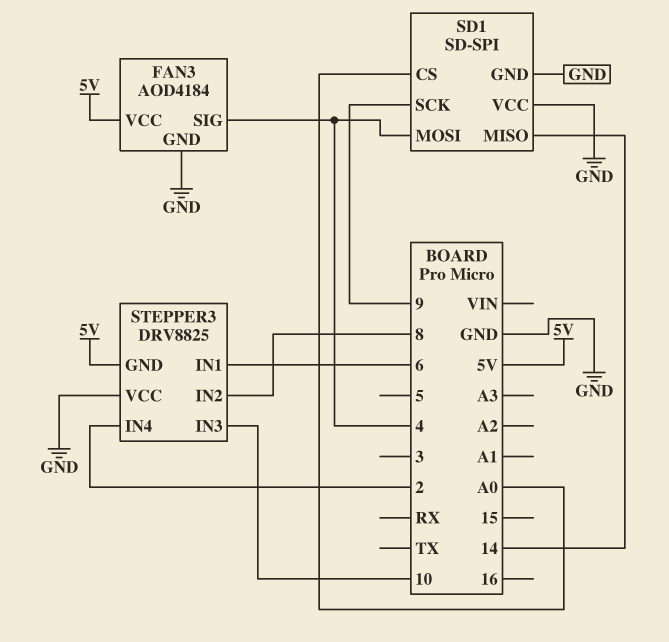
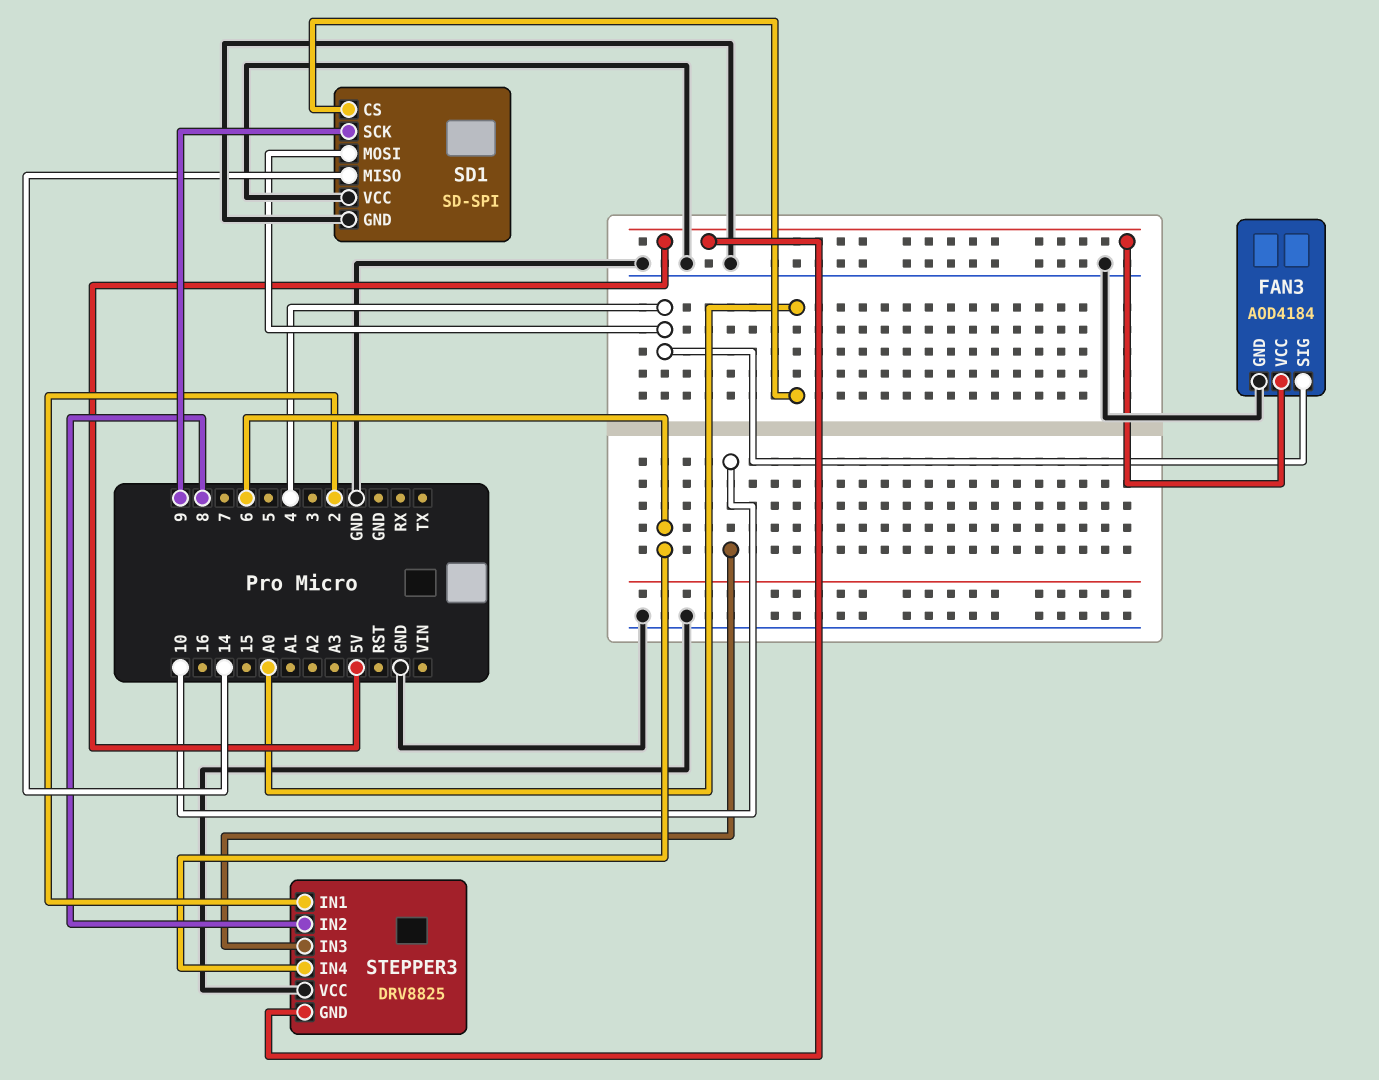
STEPPER3 pin IN1: 6 -> 2
STEPPER3 pin IN4: 2 -> 6

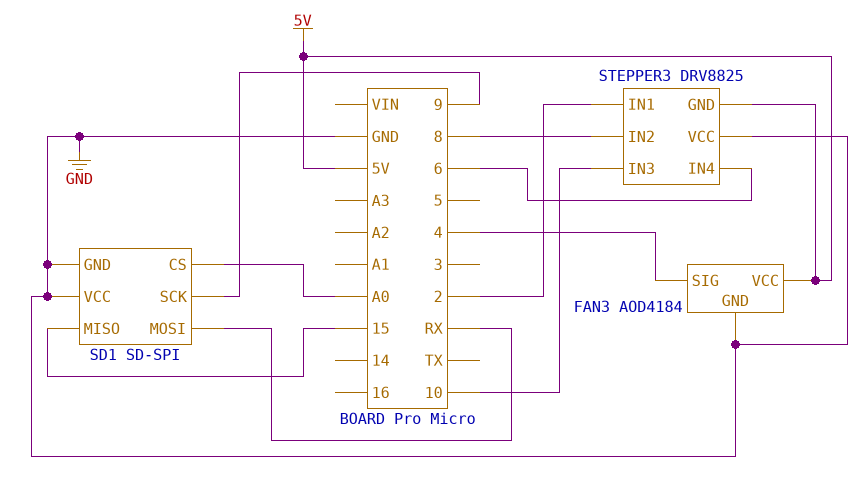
SD1 pin MISO: 14 -> 15
SD1 pin MOSI: 4 -> RX

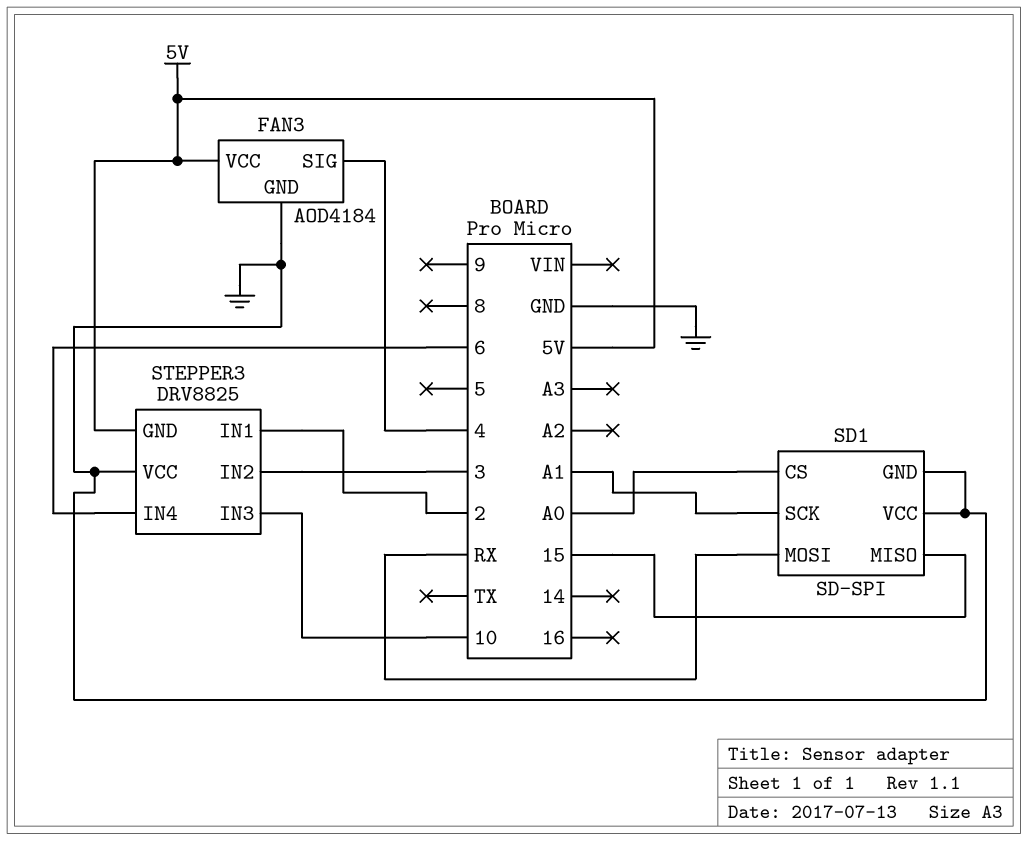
SD1 pin SCK: 9 -> A1
STEPPER3 pin IN2: 8 -> 3

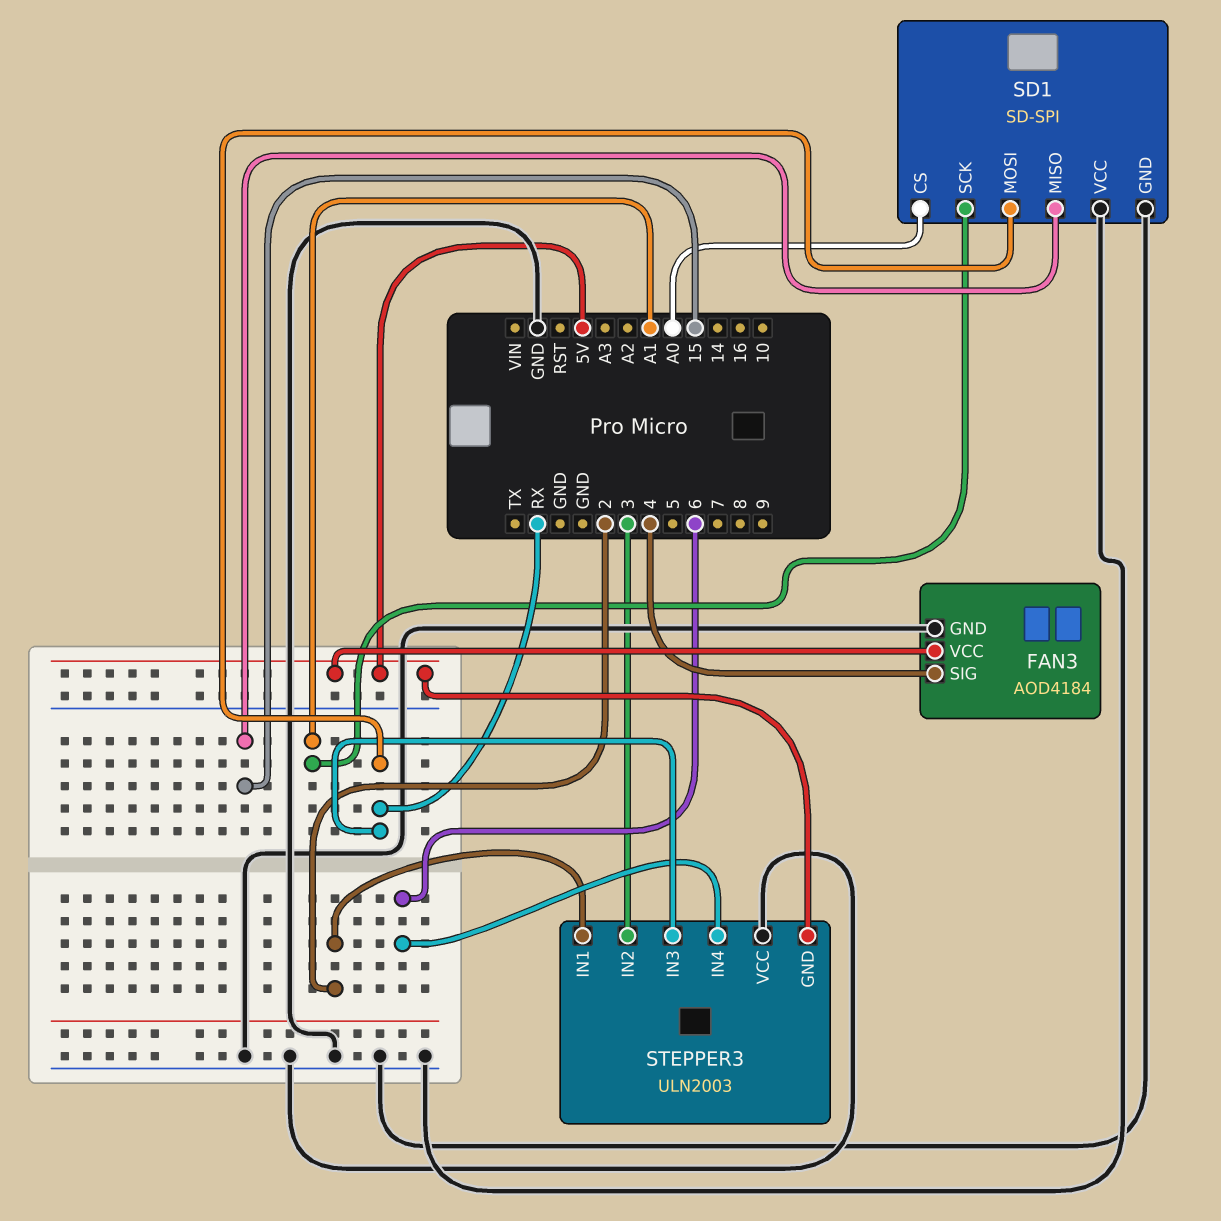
STEPPER3: DRV8825 -> ULN2003
STEPPER3 pin IN3: 10 -> RX

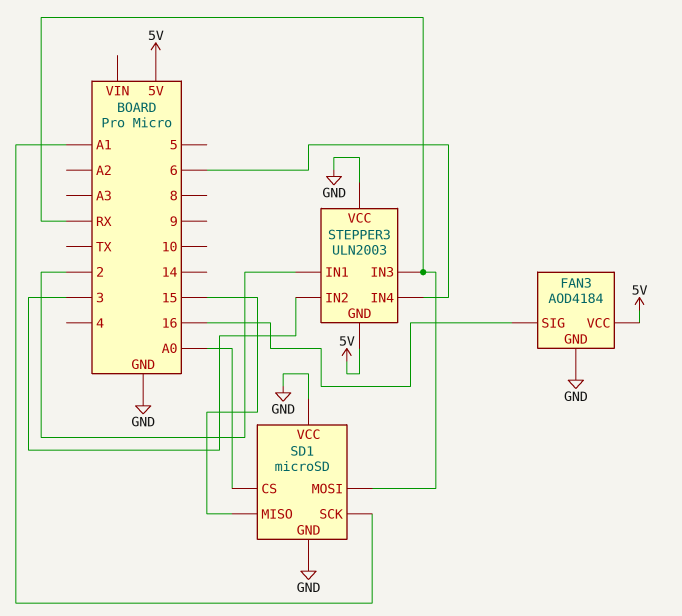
FAN3 pin SIG: 4 -> 16
SD1: SD-SPI -> microSD

